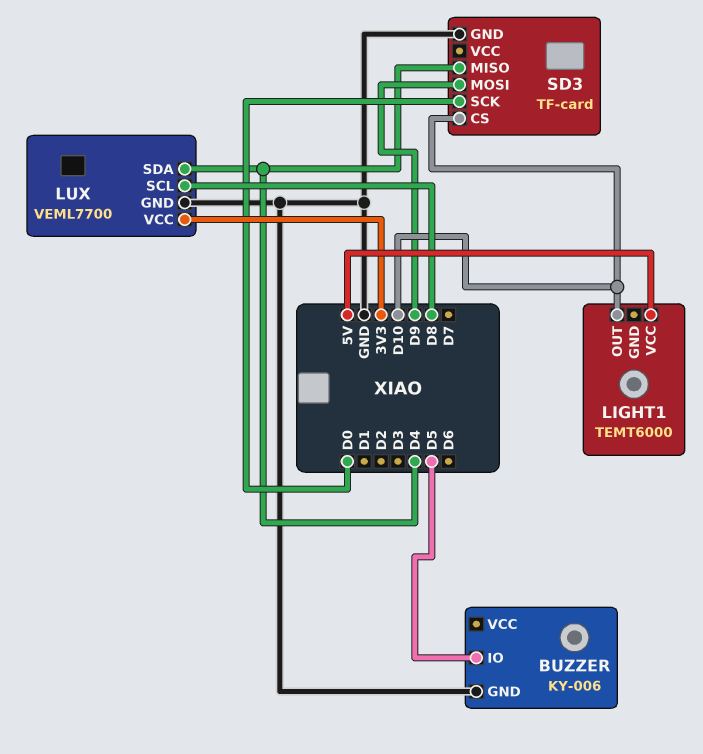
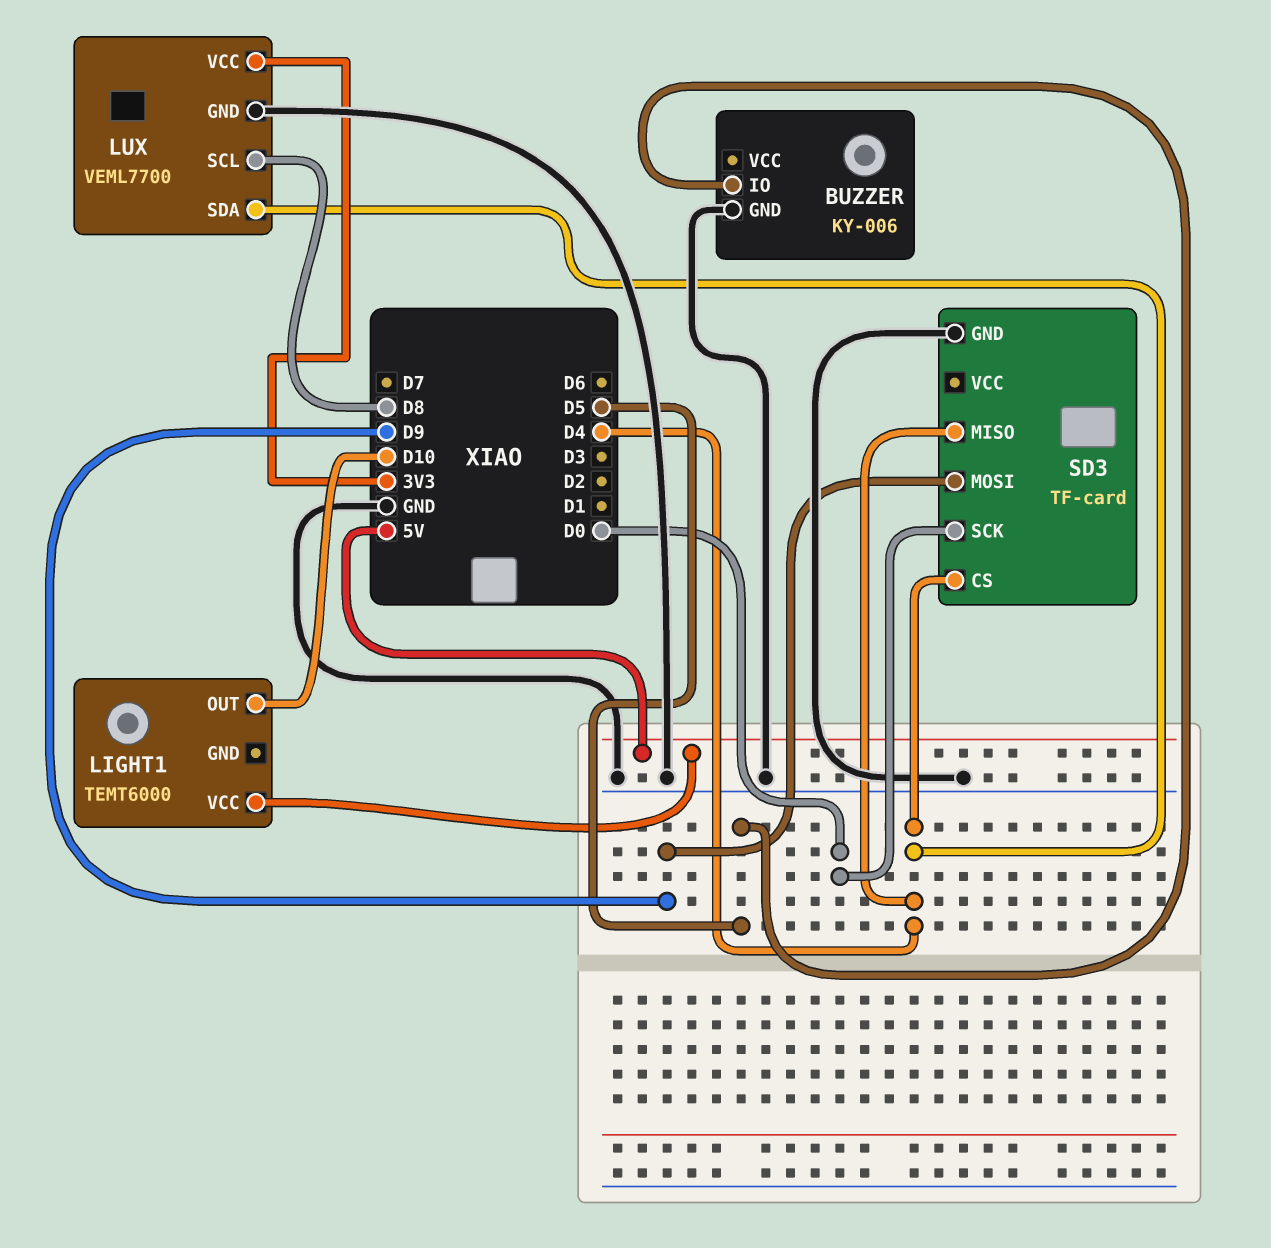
SD3 pin CS: D10 -> D4

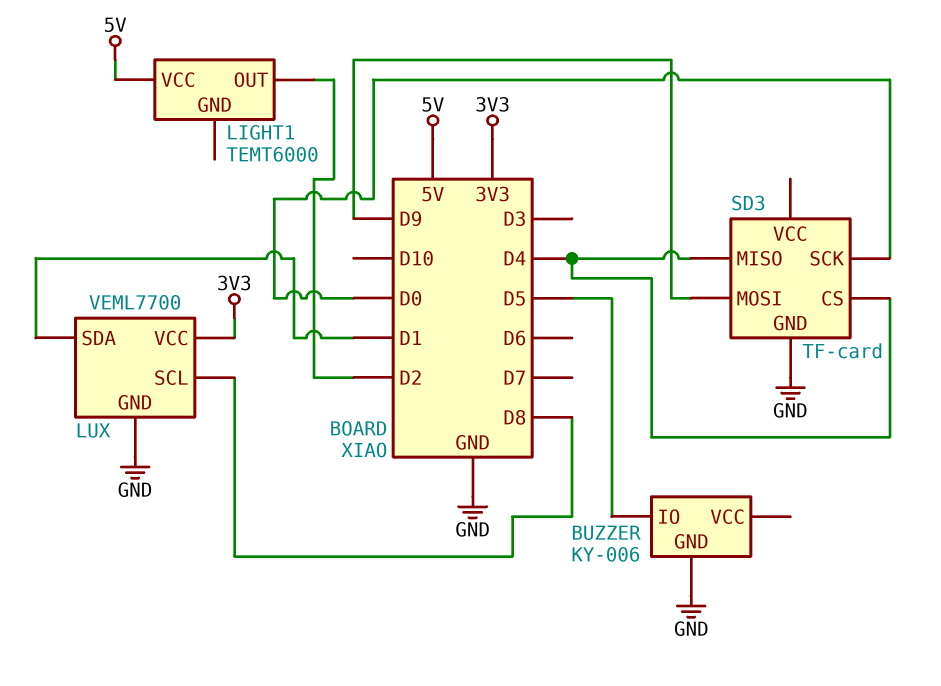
LIGHT1 pin OUT: D10 -> D2
LUX pin SDA: D4 -> D1

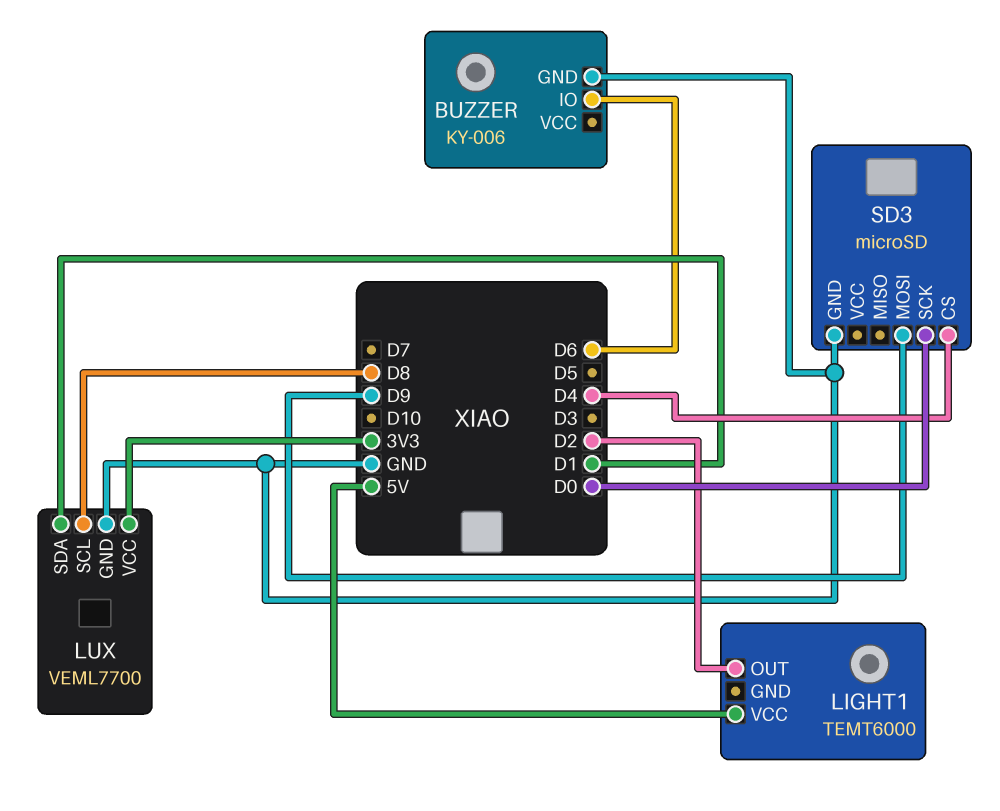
BUZZER pin IO: D5 -> D6
SD3: TF-card -> microSD
SD3 pin MISO: D4 -> none

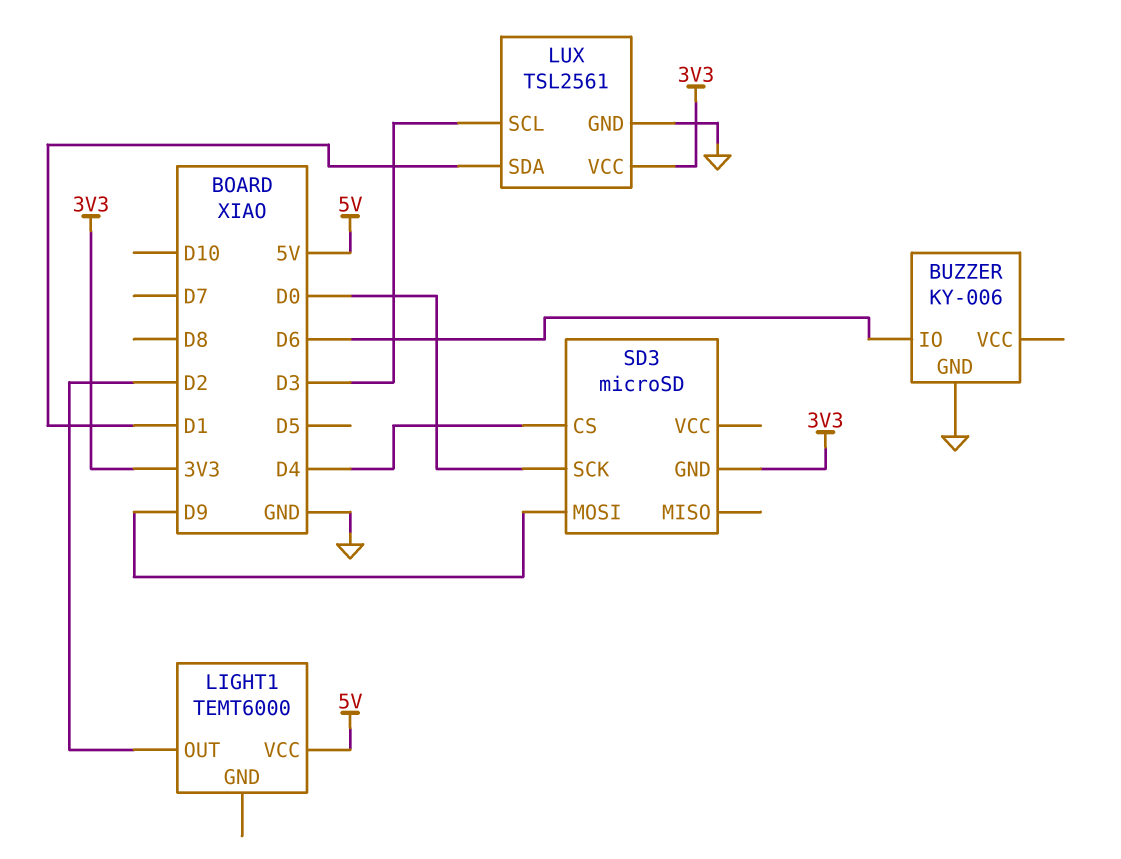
LUX: VEML7700 -> TSL2561
LUX pin SCL: D8 -> D3
SD3 pin GND: GND -> 3V3

